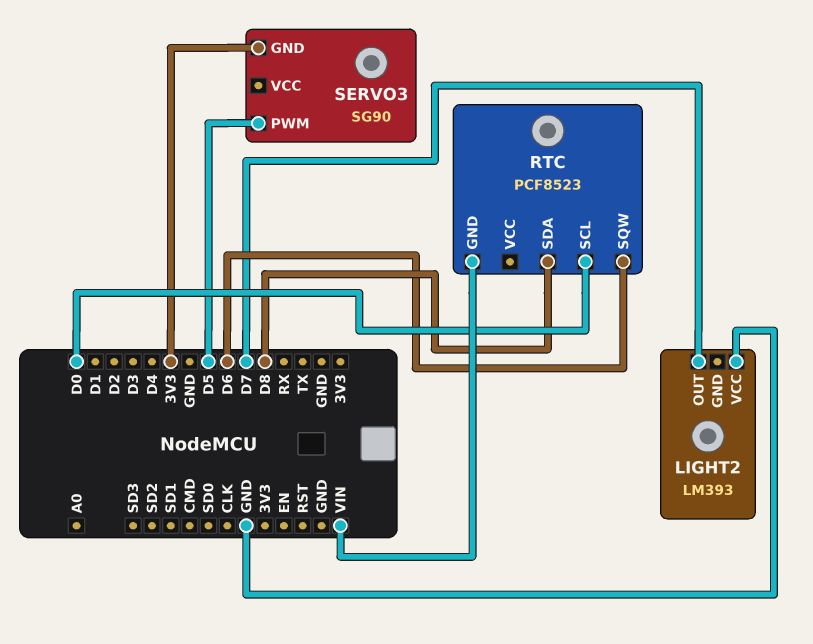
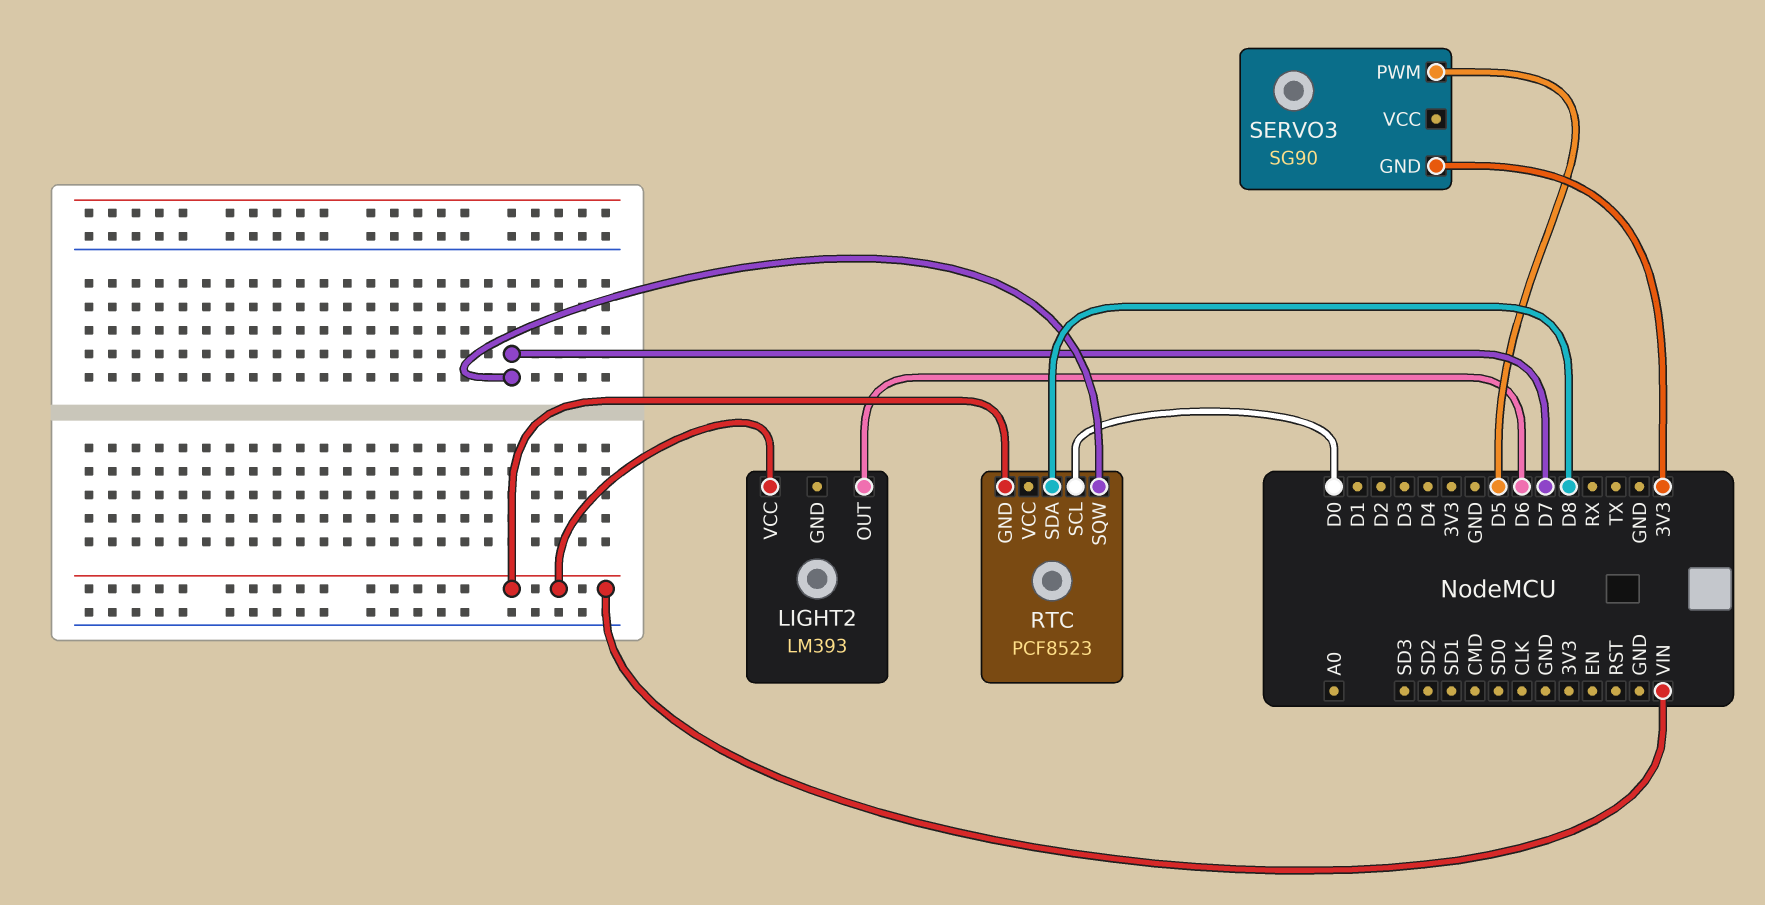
LIGHT2 pin OUT: D7 -> D6
LIGHT2 pin VCC: GND -> VIN
RTC pin SQW: D6 -> D7

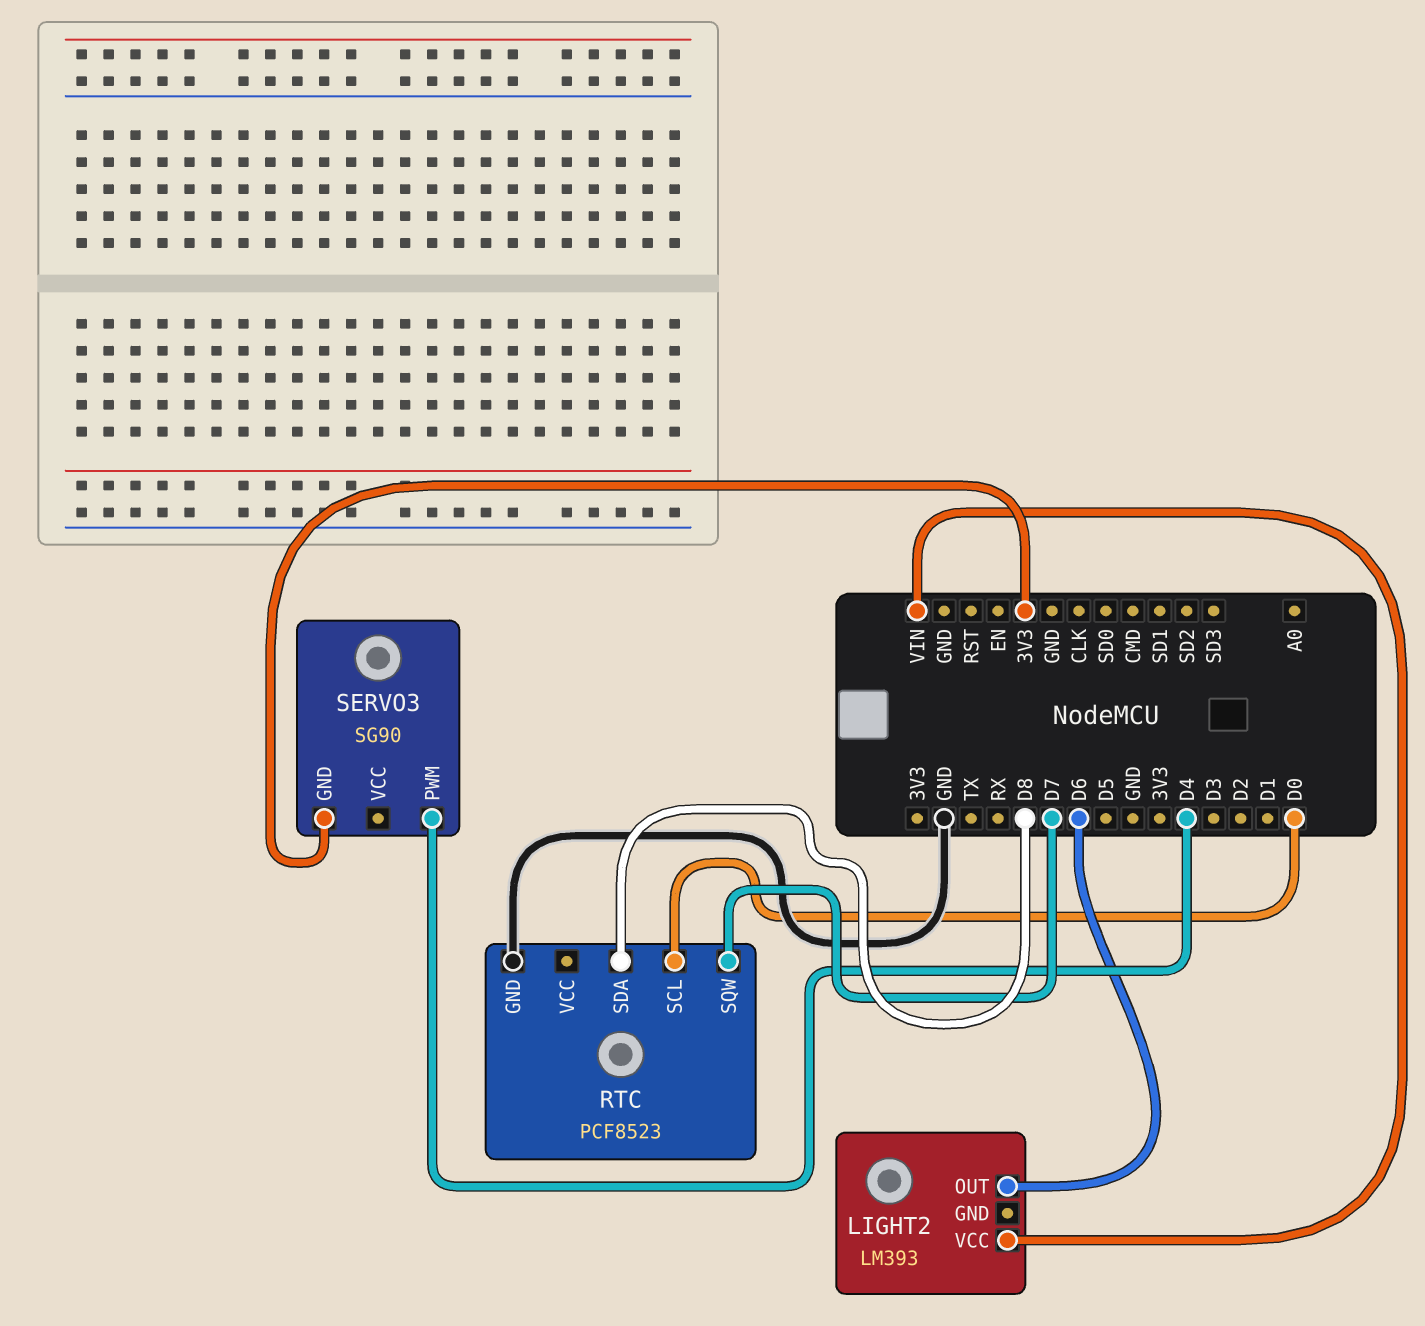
RTC pin GND: VIN -> GND
SERVO3 pin PWM: D5 -> D4

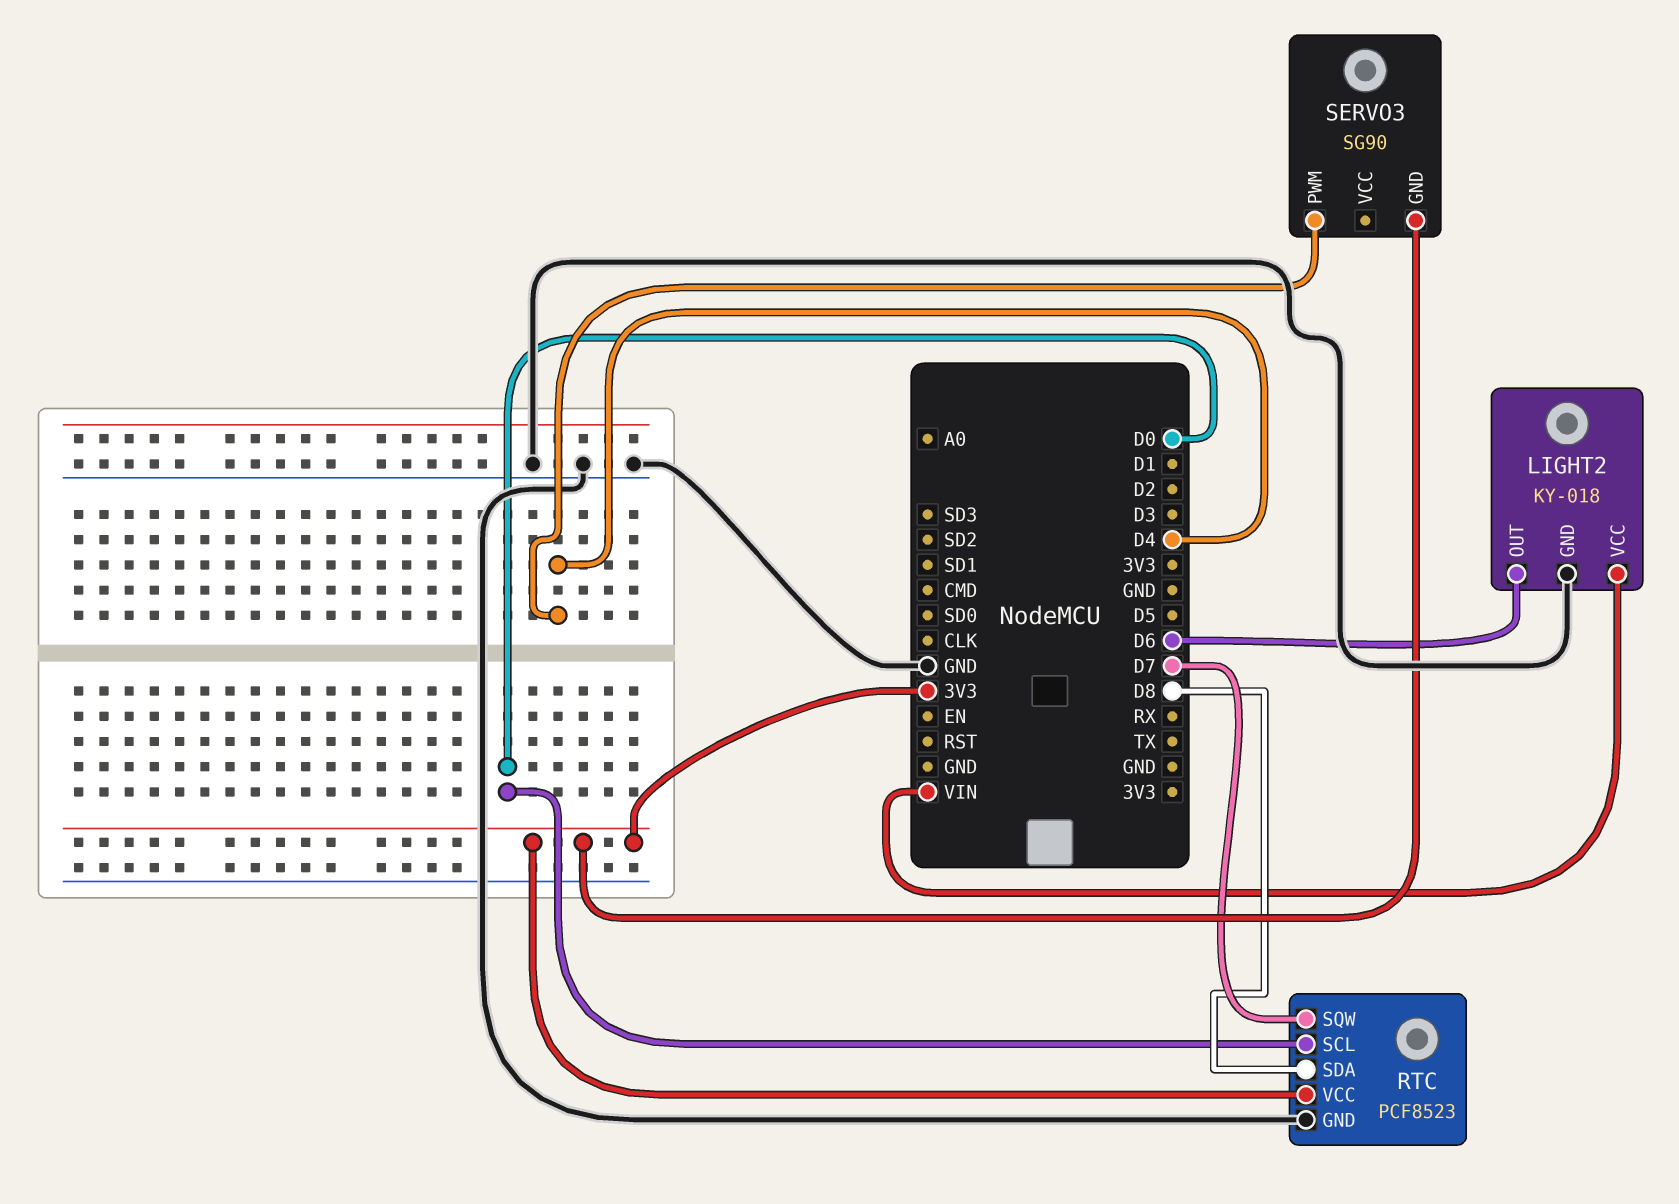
LIGHT2: LM393 -> KY-018
LIGHT2 pin GND: none -> GND
RTC pin VCC: none -> 3V3

